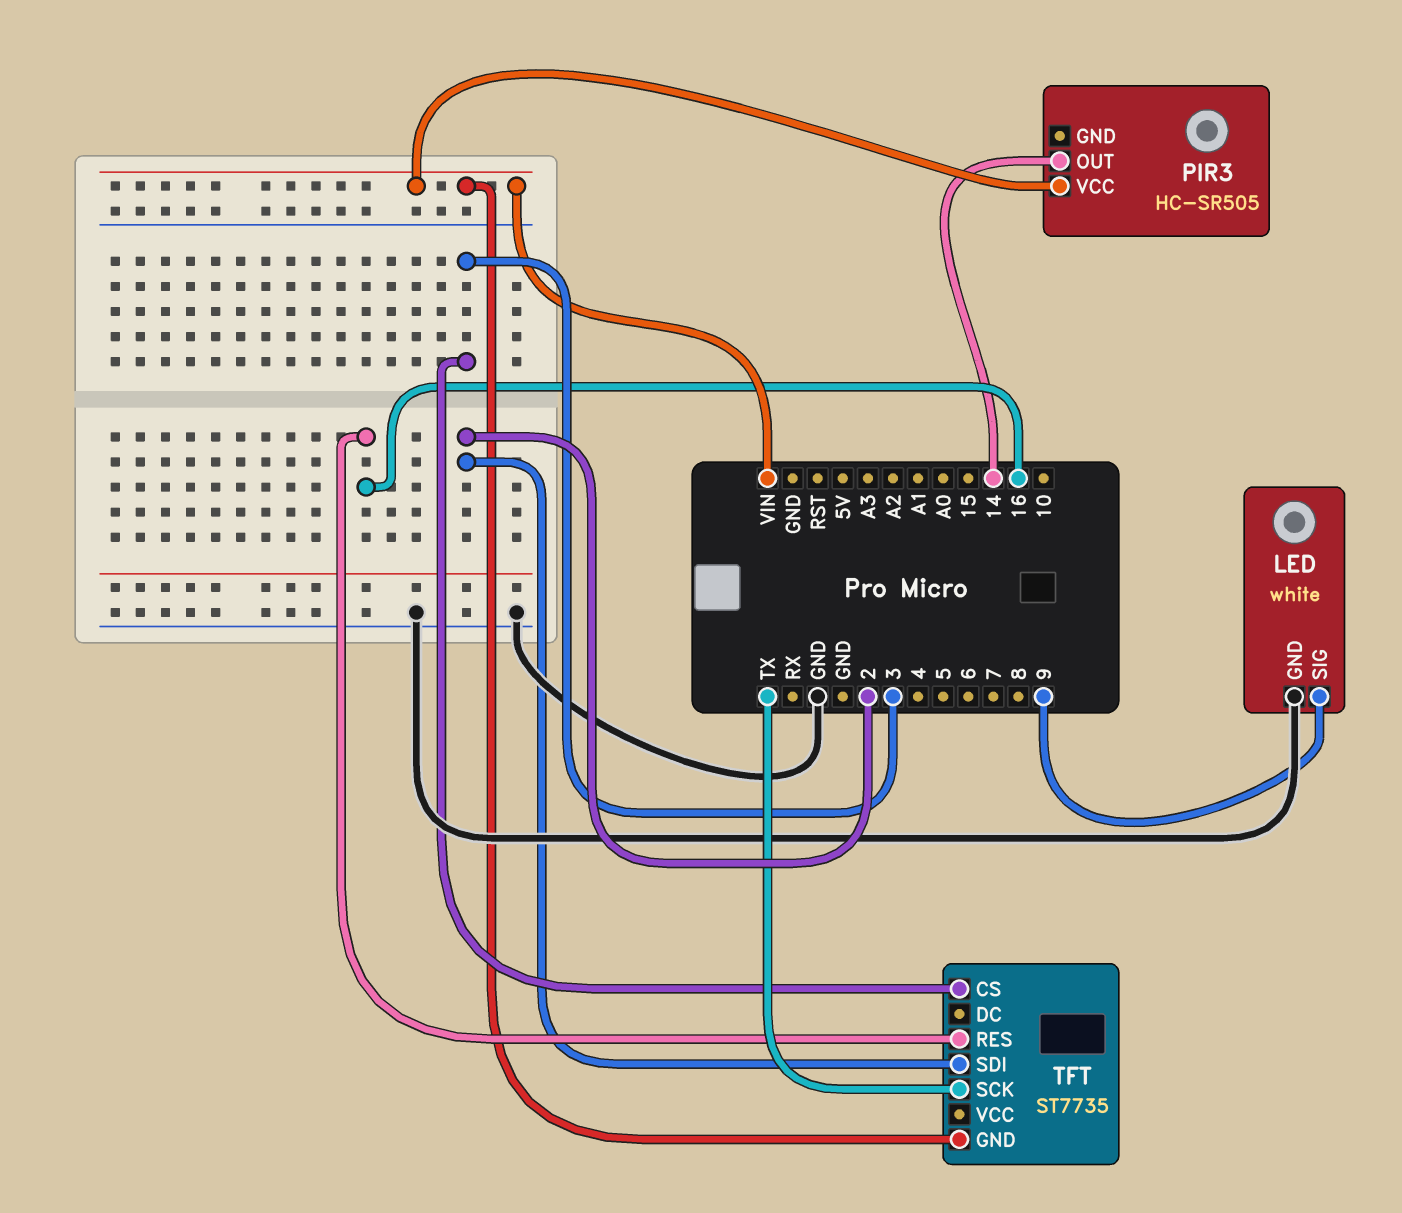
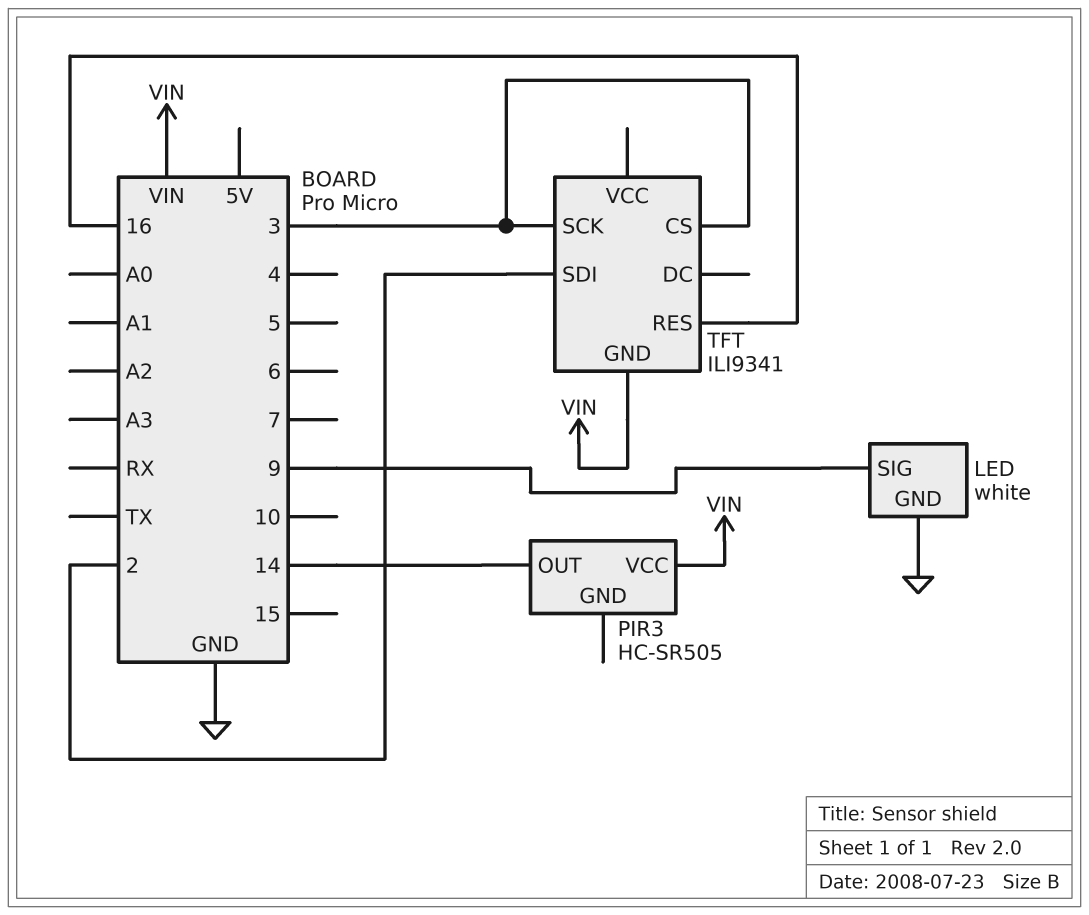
TFT: ST7735 -> ILI9341
TFT pin SCK: TX -> 3

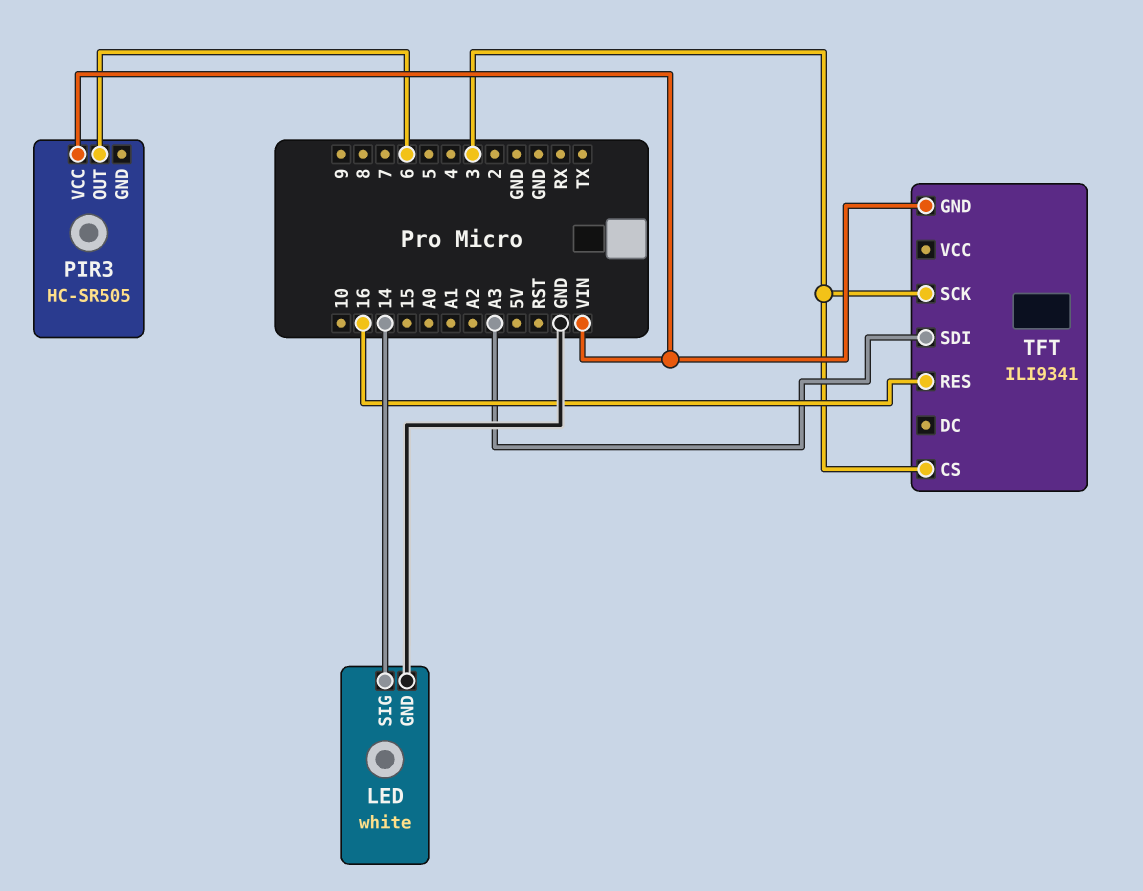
LED pin SIG: 9 -> 14
PIR3 pin OUT: 14 -> 6
TFT pin SDI: 2 -> A3

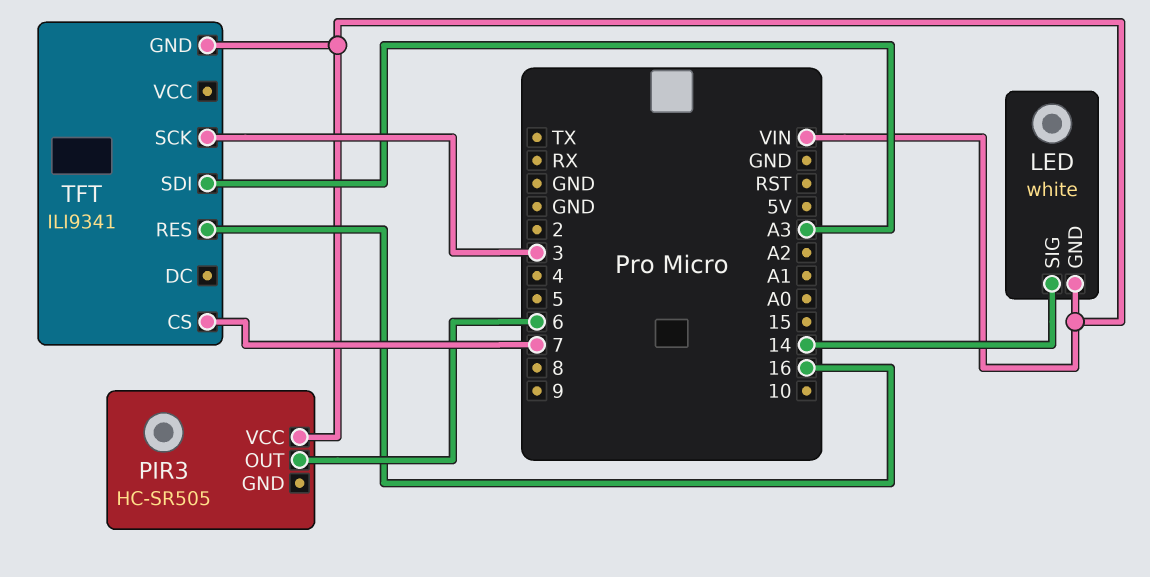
LED pin GND: GND -> VIN
TFT pin CS: 3 -> 7

